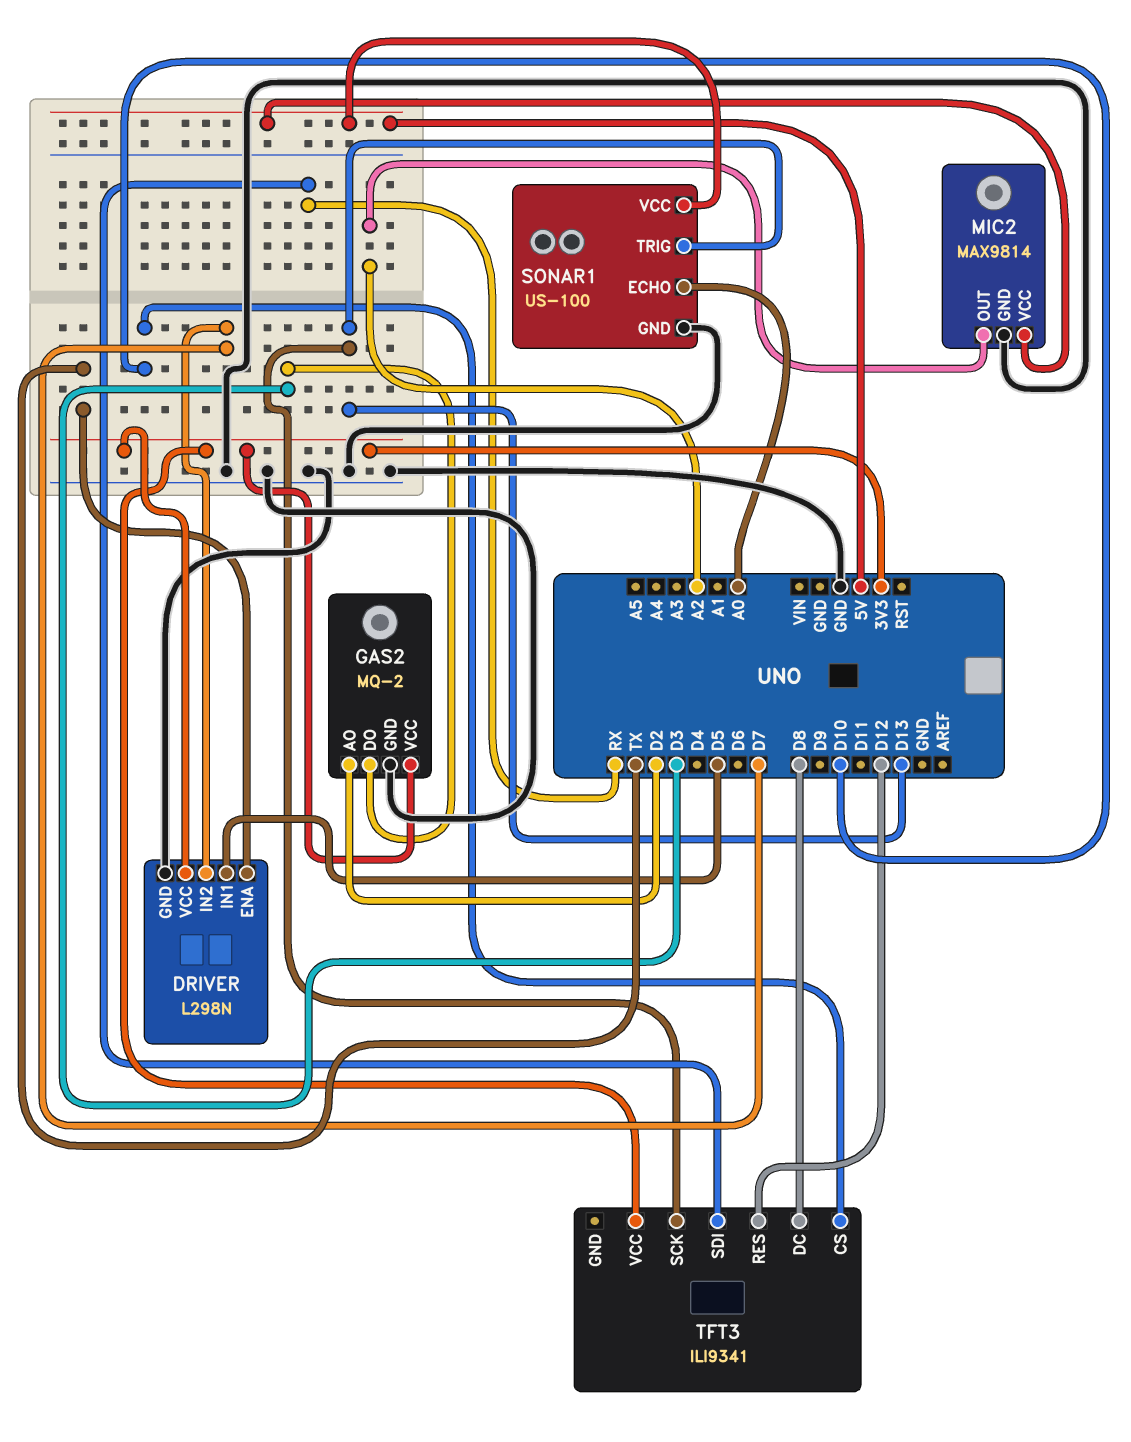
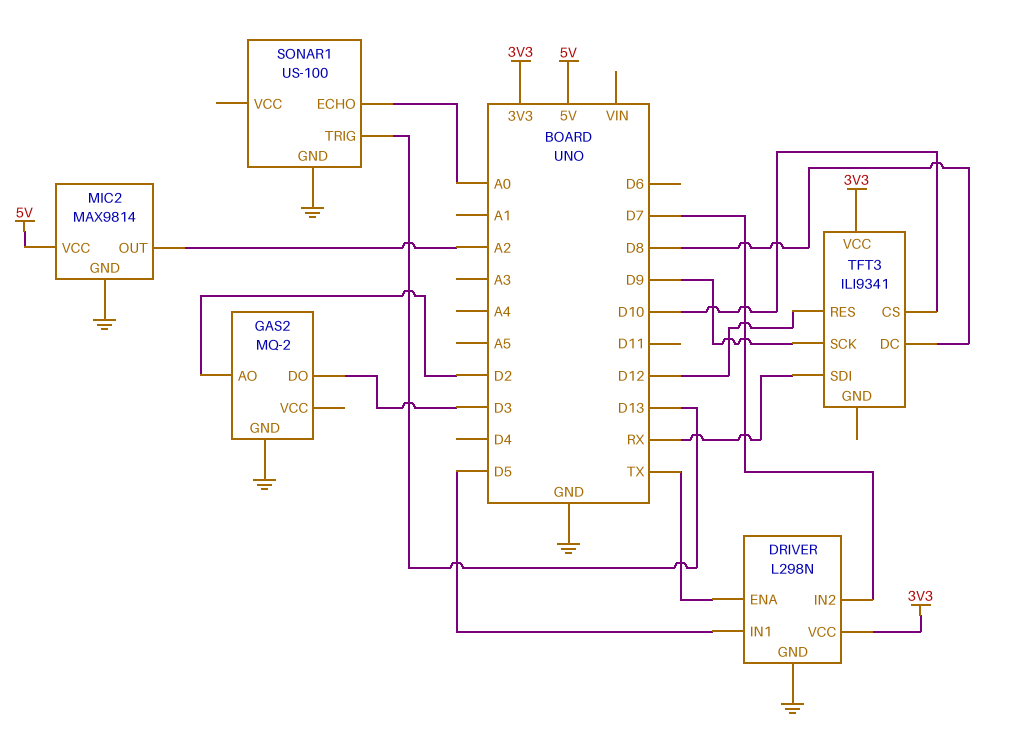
GAS2 pin VCC: 3V3 -> none
SONAR1 pin VCC: 5V -> none
TFT3 pin SCK: D13 -> D9

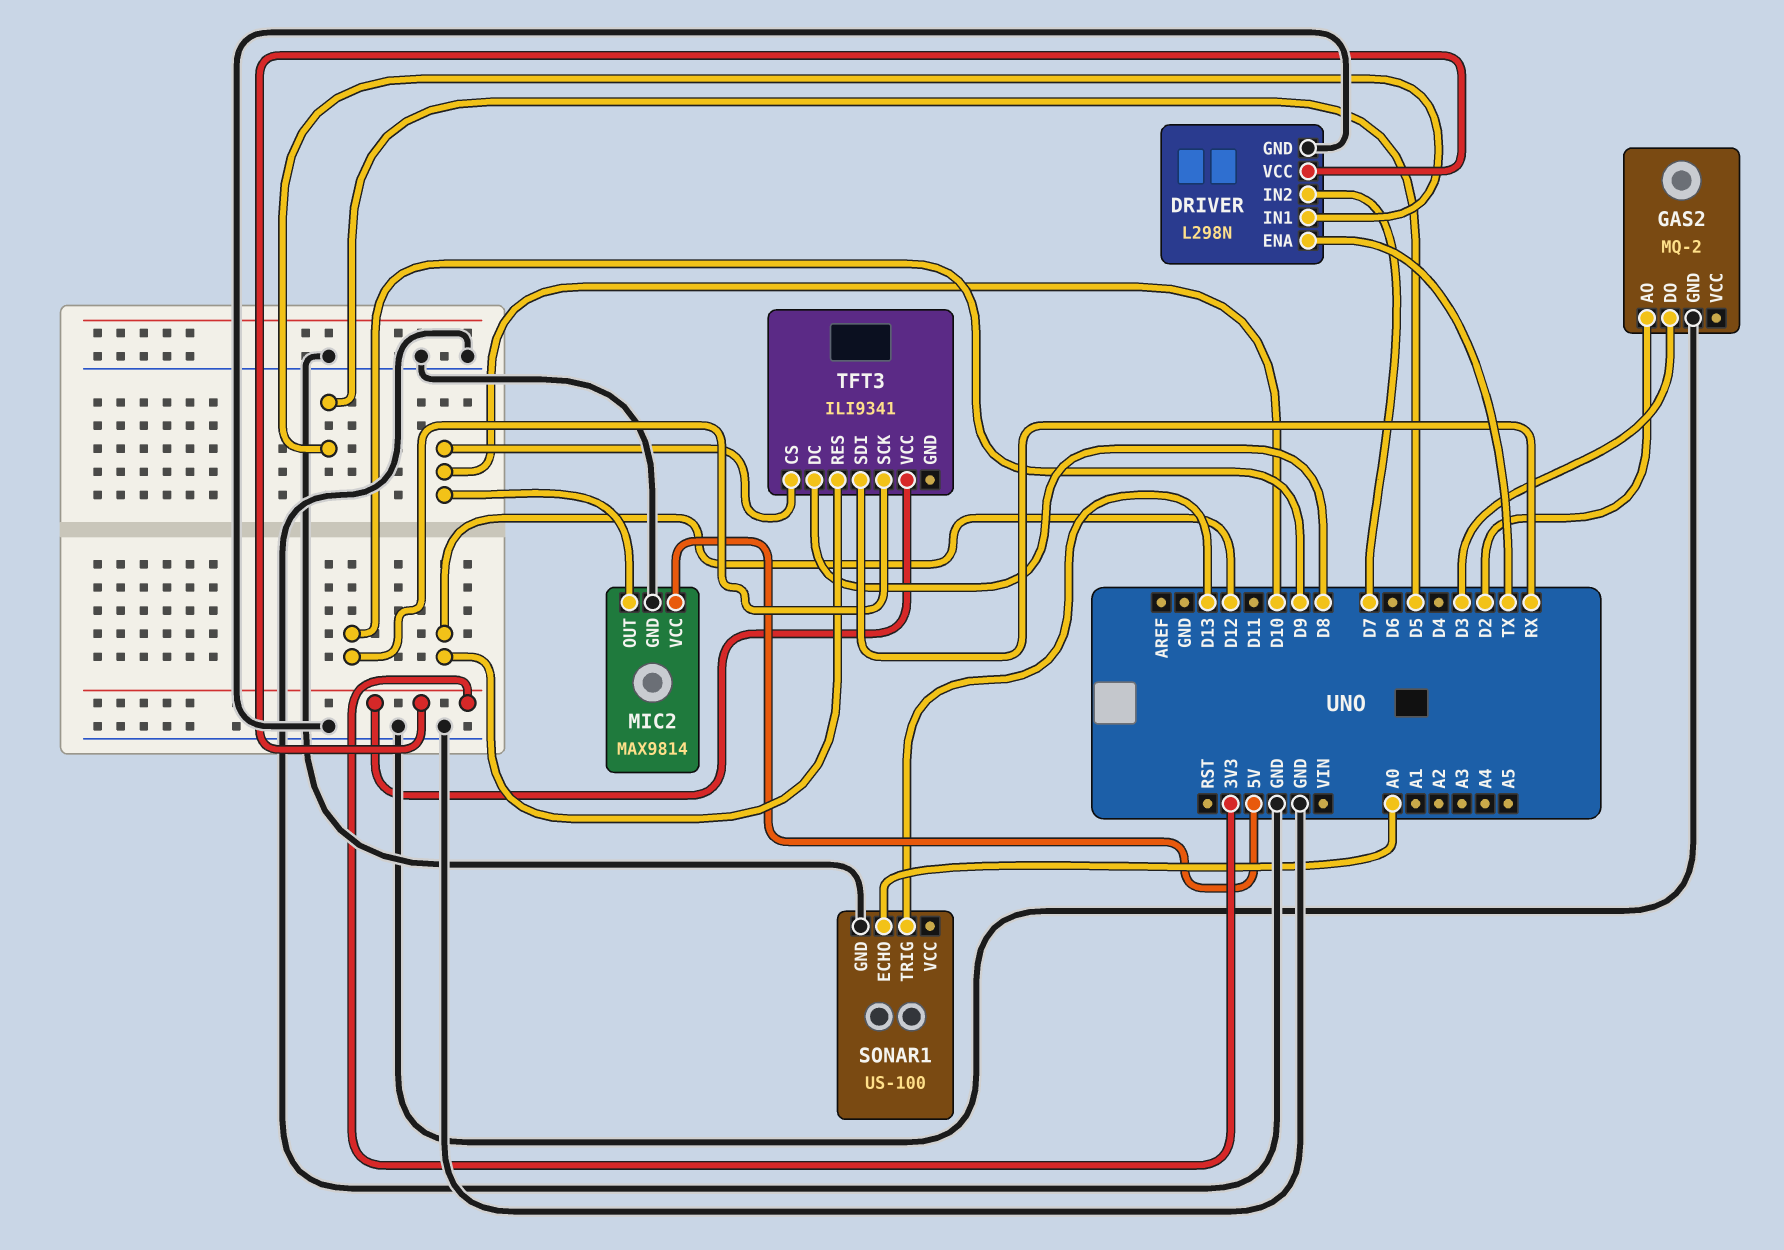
MIC2 pin OUT: A2 -> D10

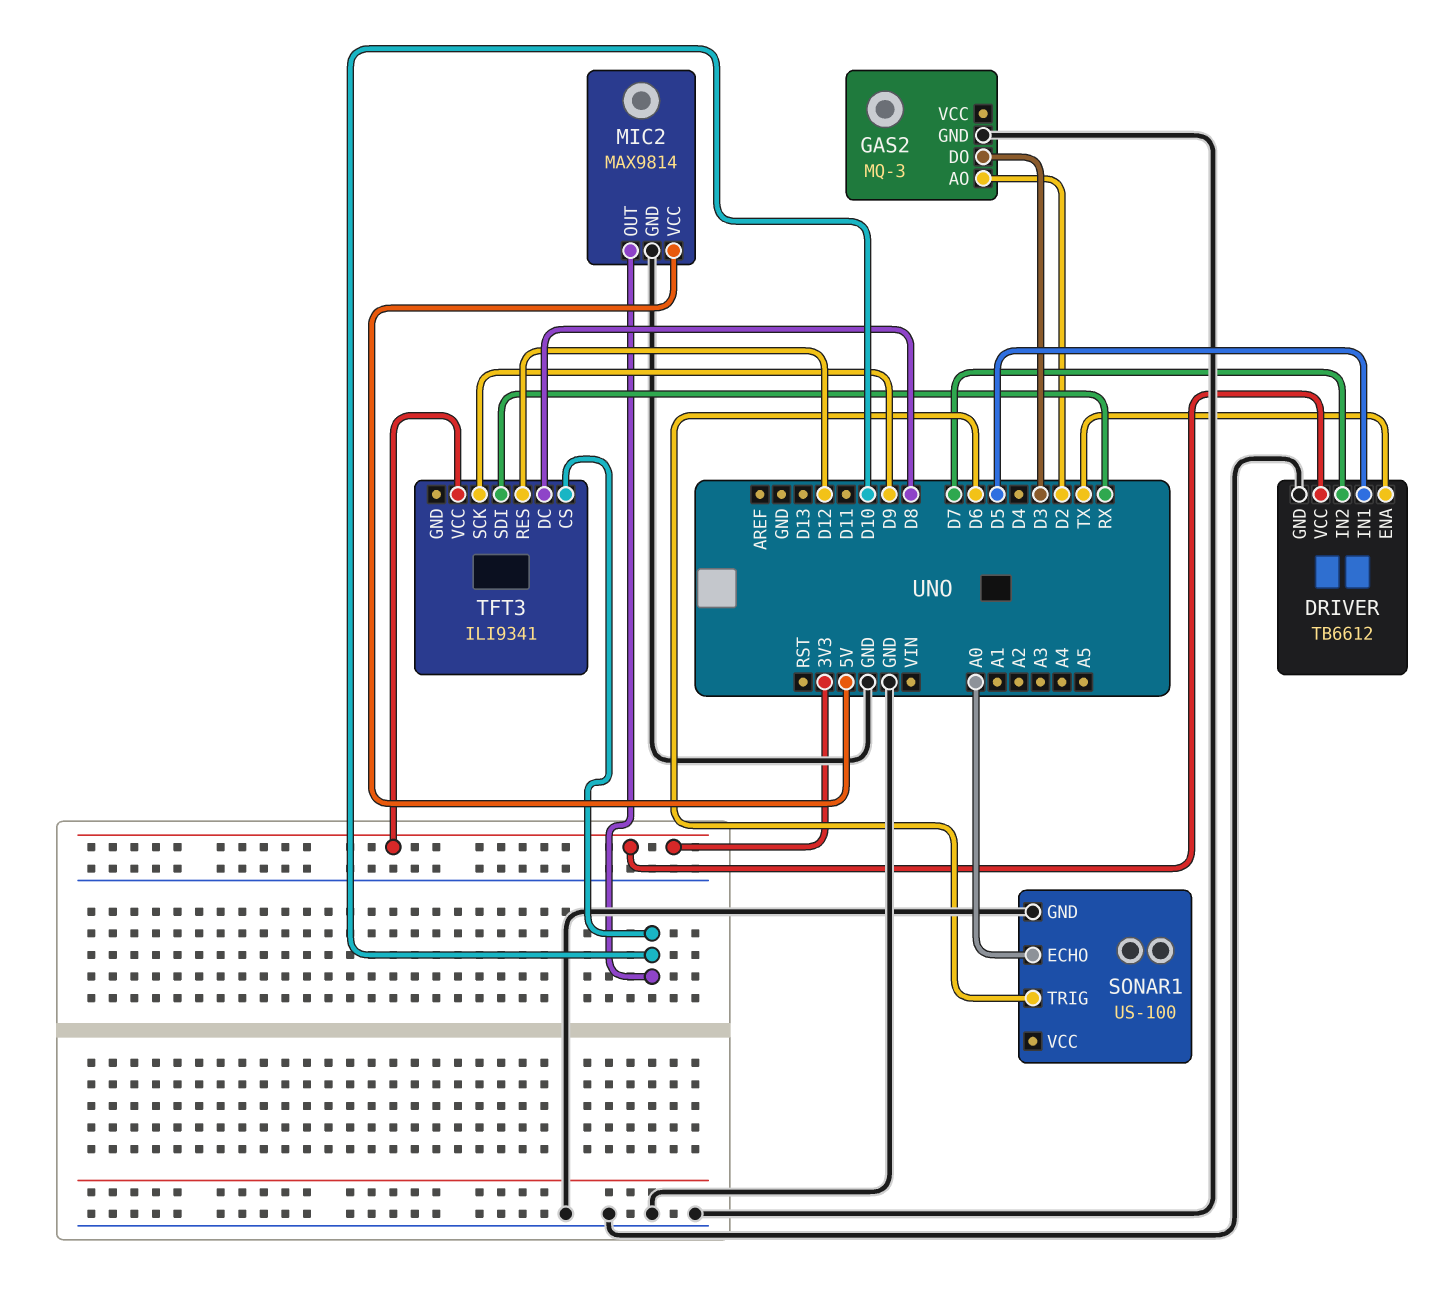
DRIVER: L298N -> TB6612
GAS2: MQ-2 -> MQ-3
SONAR1 pin TRIG: D13 -> D6

